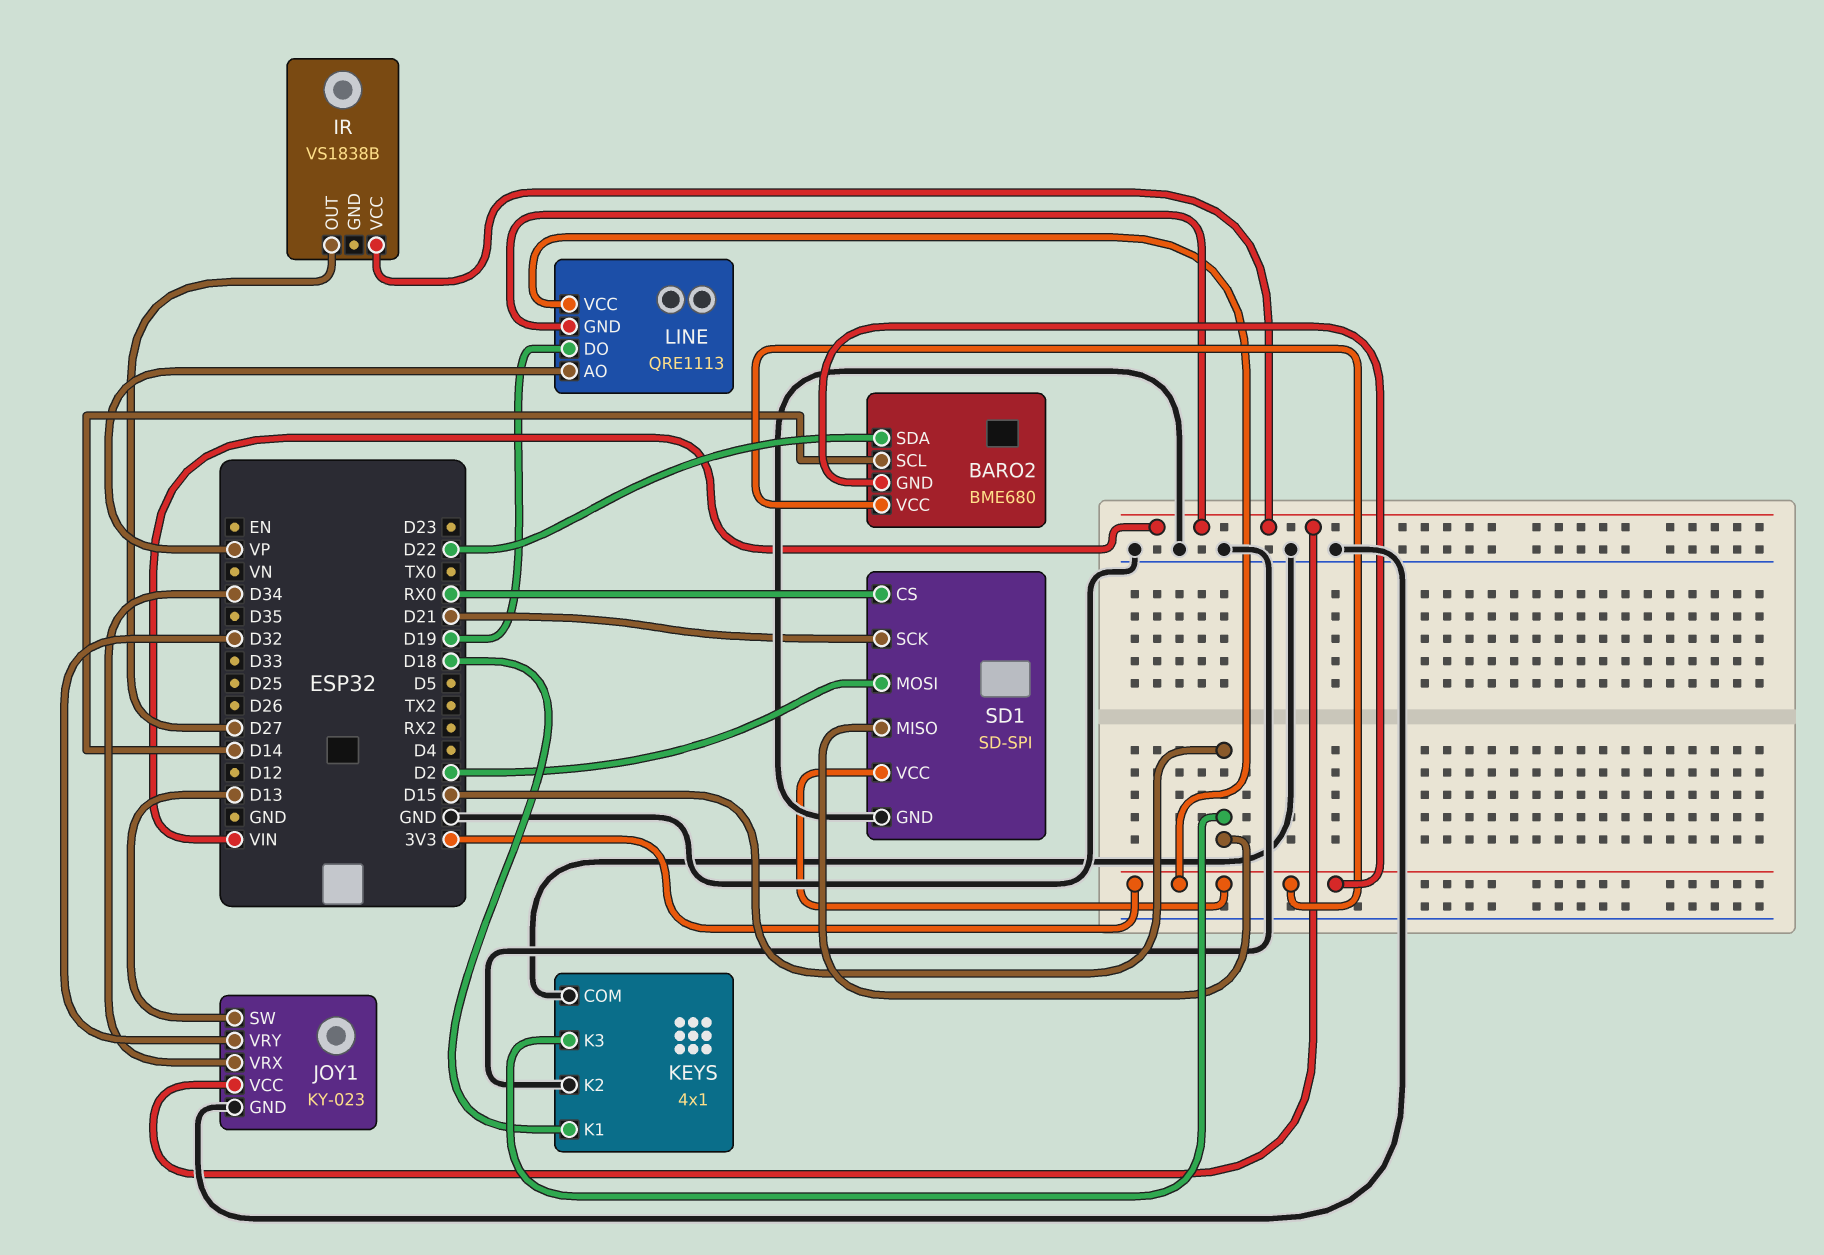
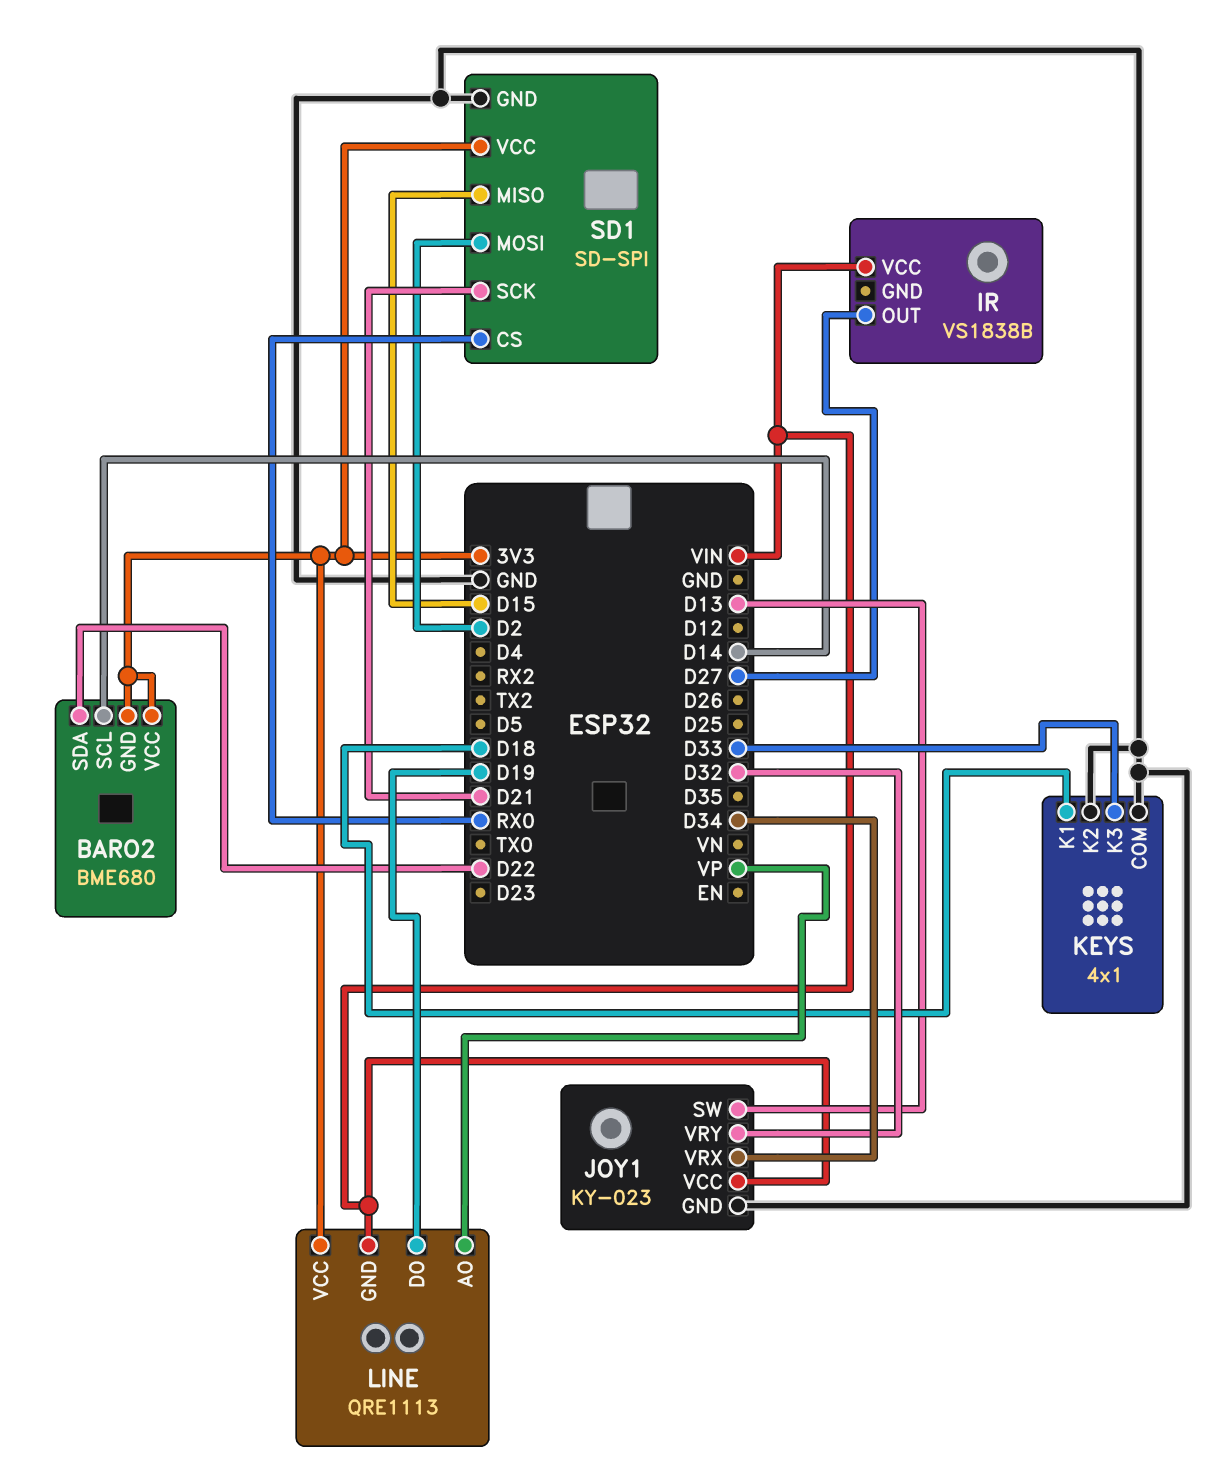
KEYS pin K3: D15 -> D33

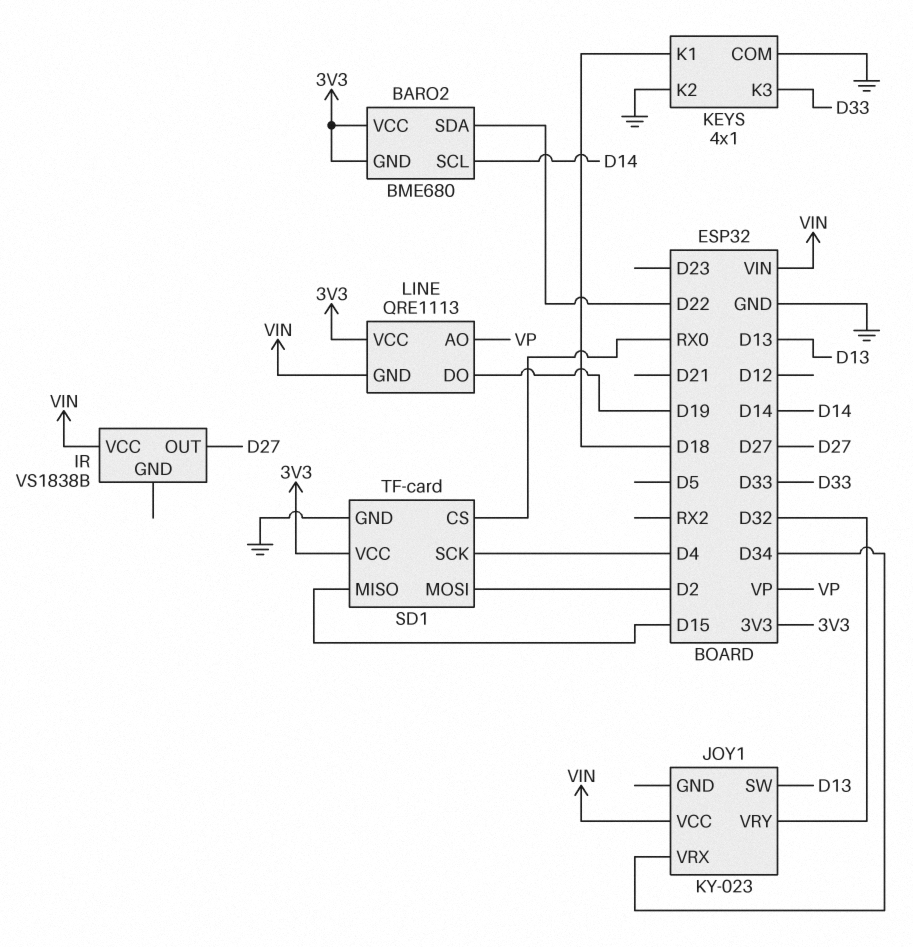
JOY1 pin GND: GND -> none
SD1: SD-SPI -> TF-card
SD1 pin SCK: D21 -> D4

